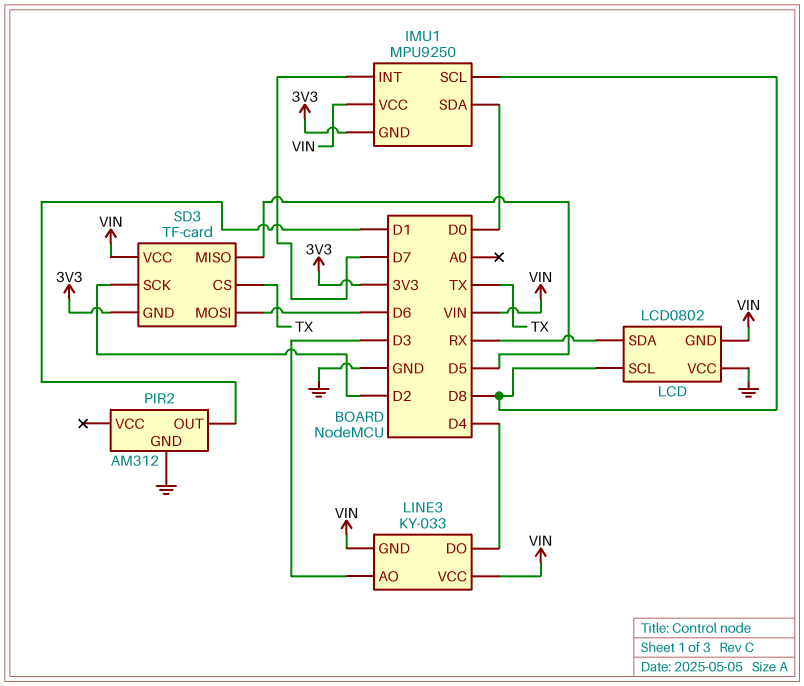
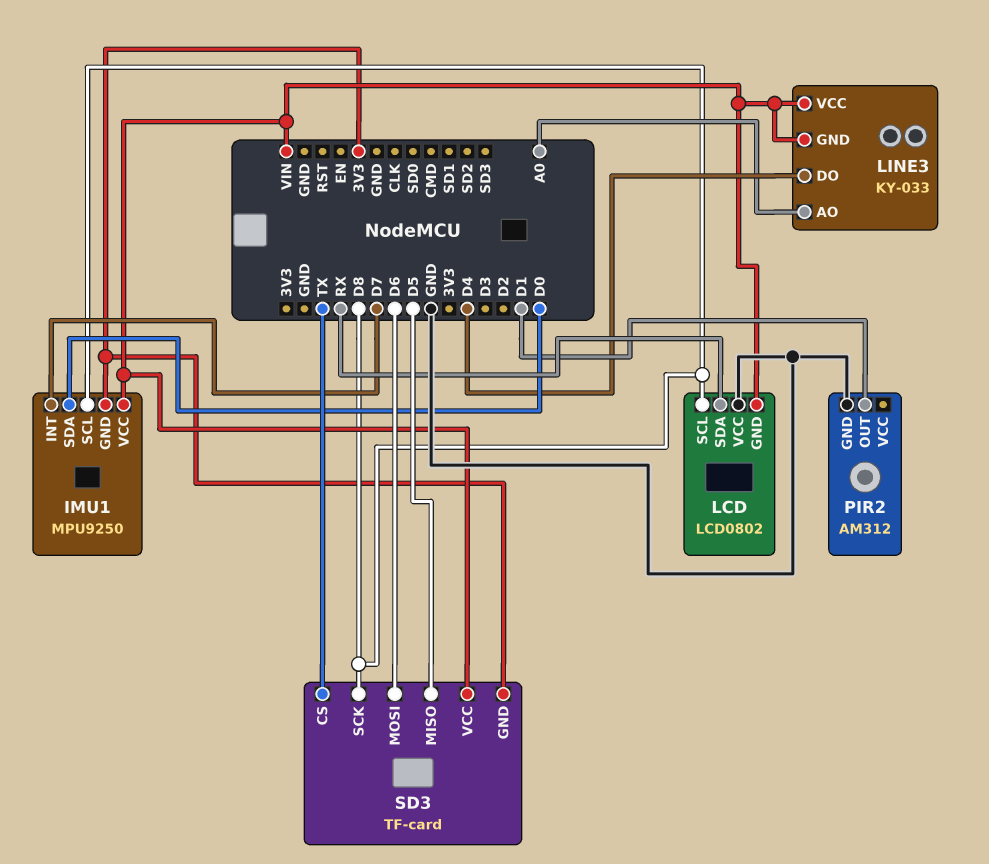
LINE3 pin AO: D3 -> A0
SD3 pin SCK: D2 -> D8

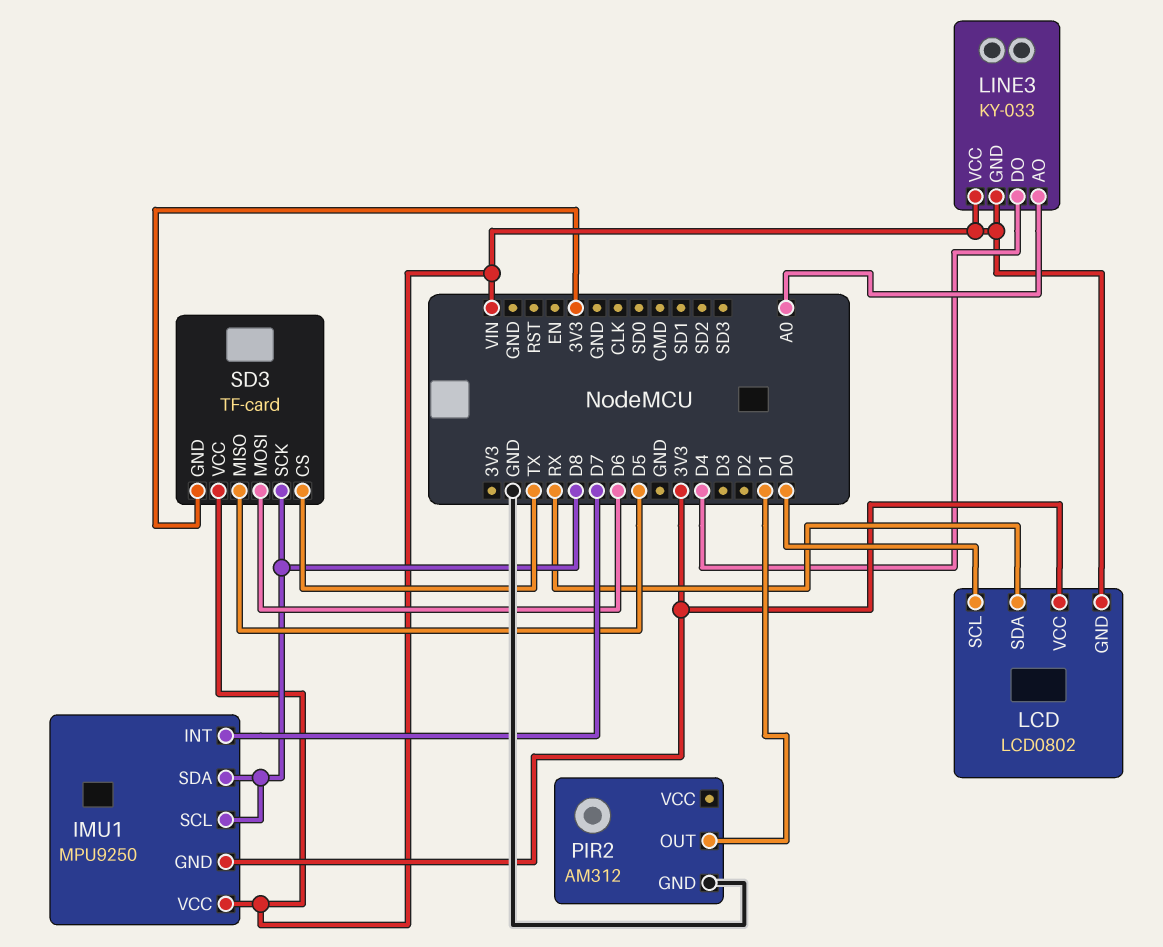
IMU1 pin SDA: D0 -> D8
LCD pin SCL: D8 -> D0
LCD pin VCC: GND -> 3V3

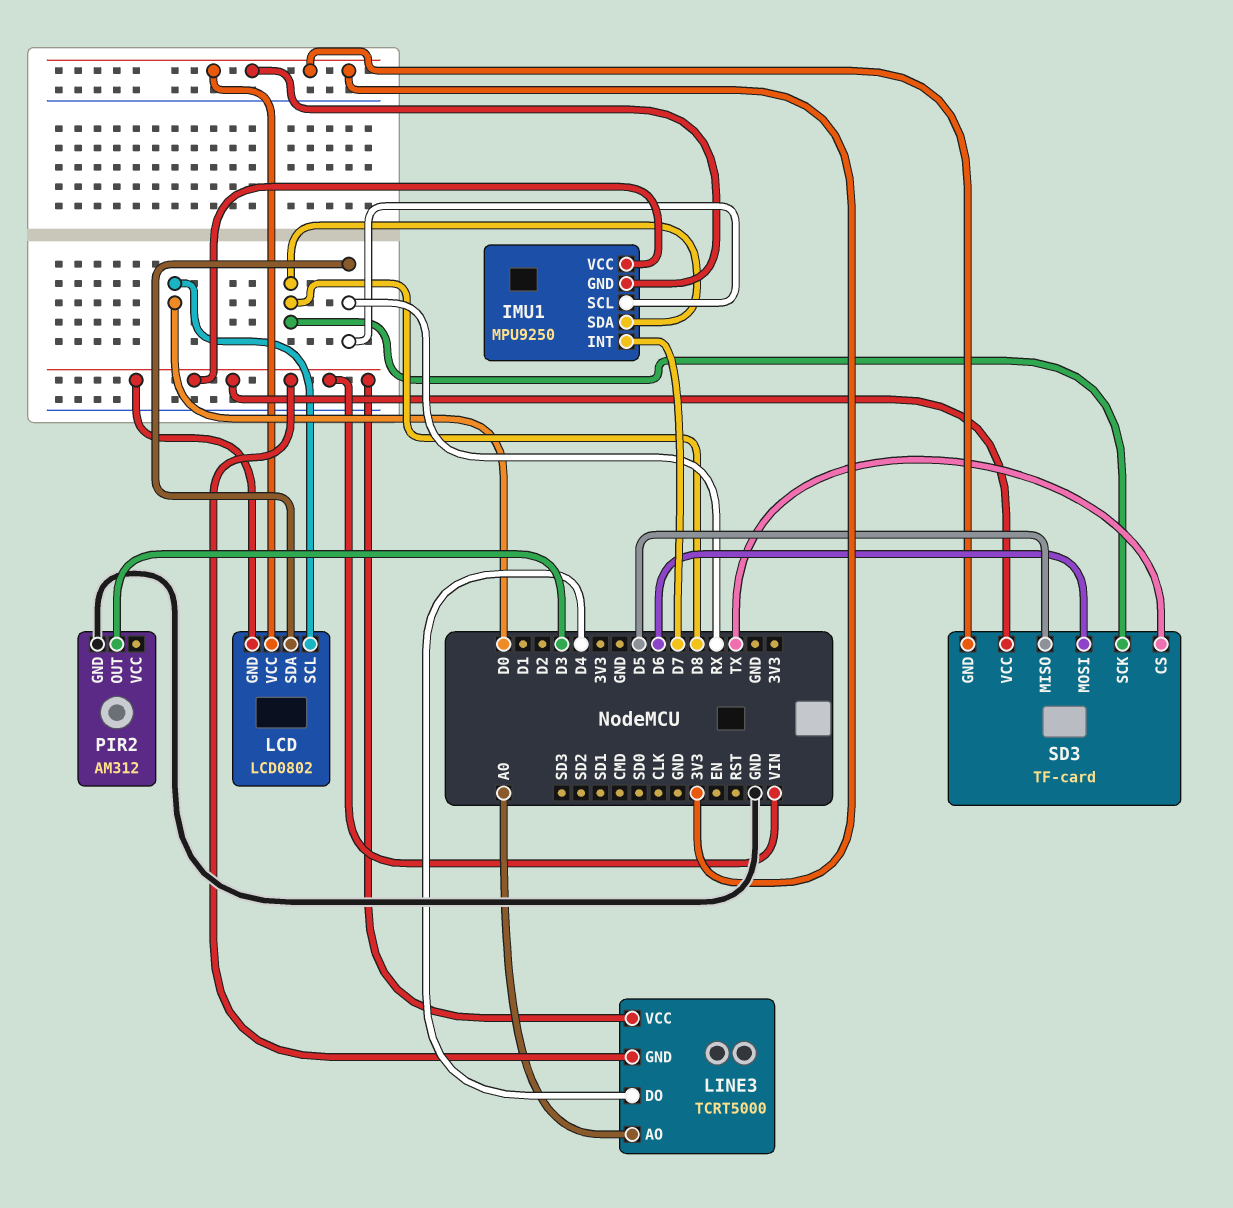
IMU1 pin SCL: D8 -> RX
LINE3: KY-033 -> TCRT5000
PIR2 pin OUT: D1 -> D3

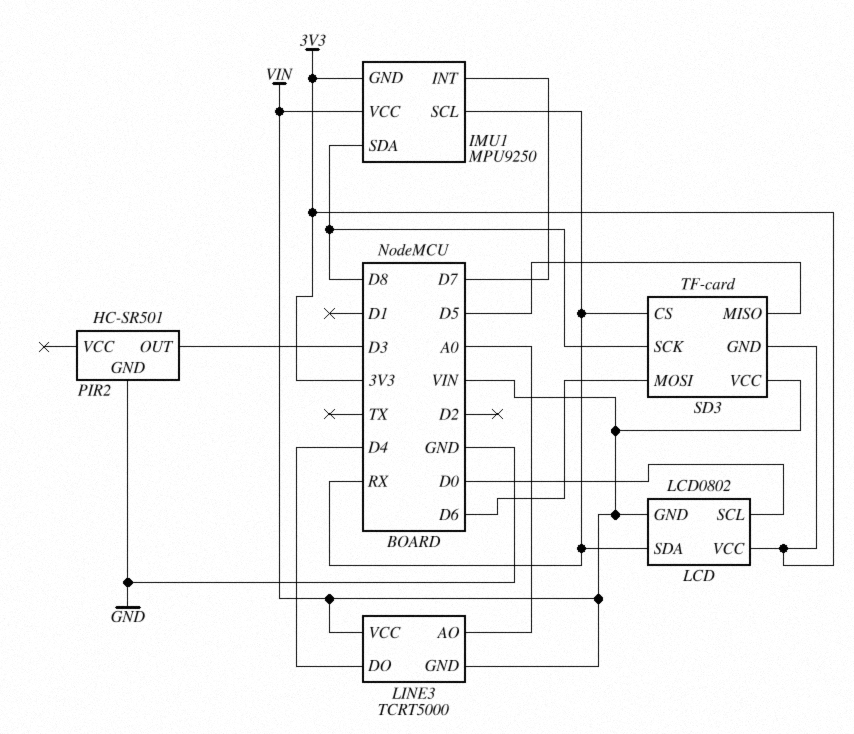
PIR2: AM312 -> HC-SR501
SD3 pin CS: TX -> RX

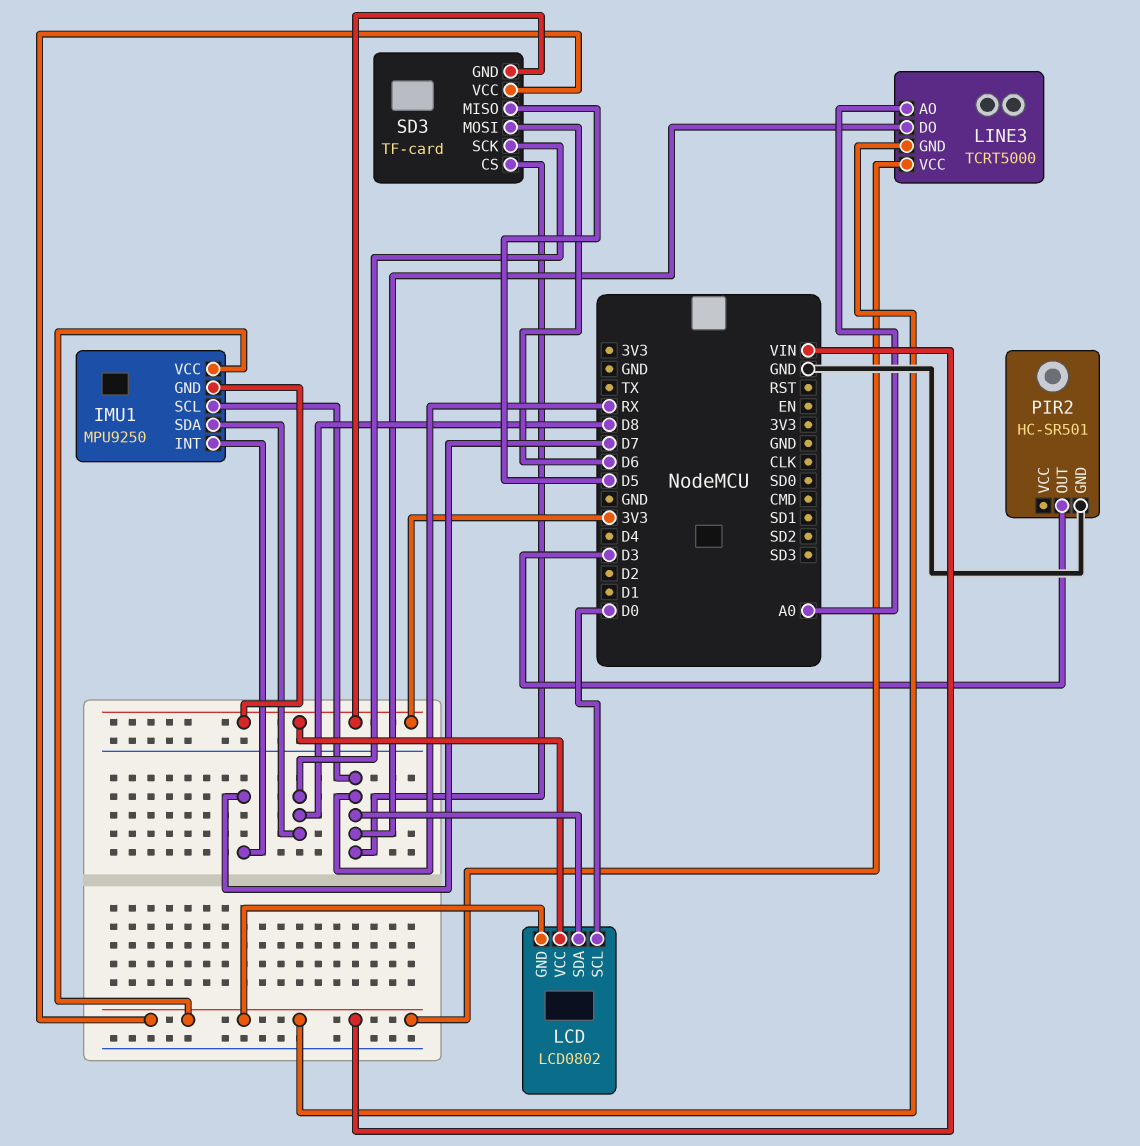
LINE3 pin DO: D4 -> RX

